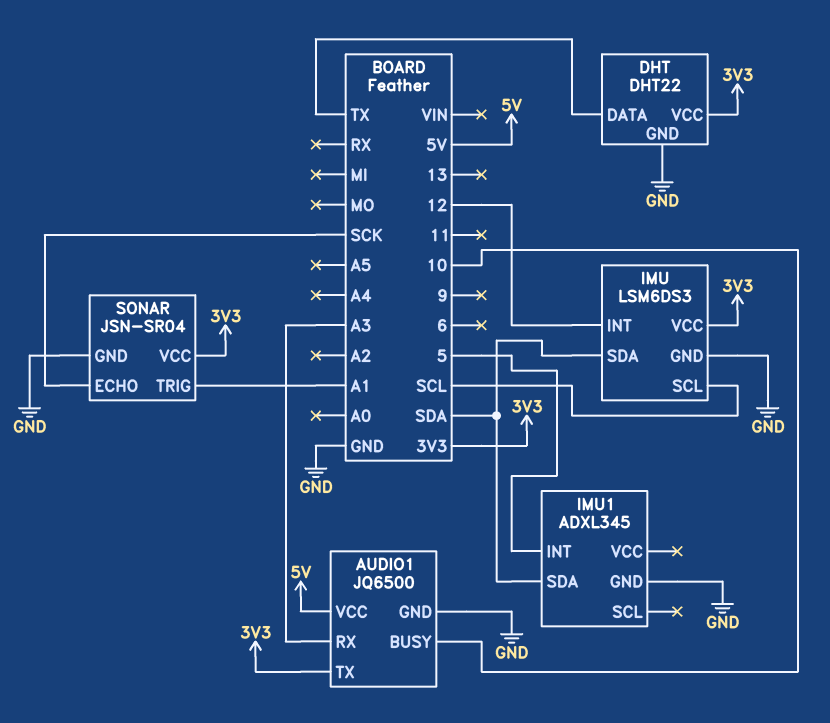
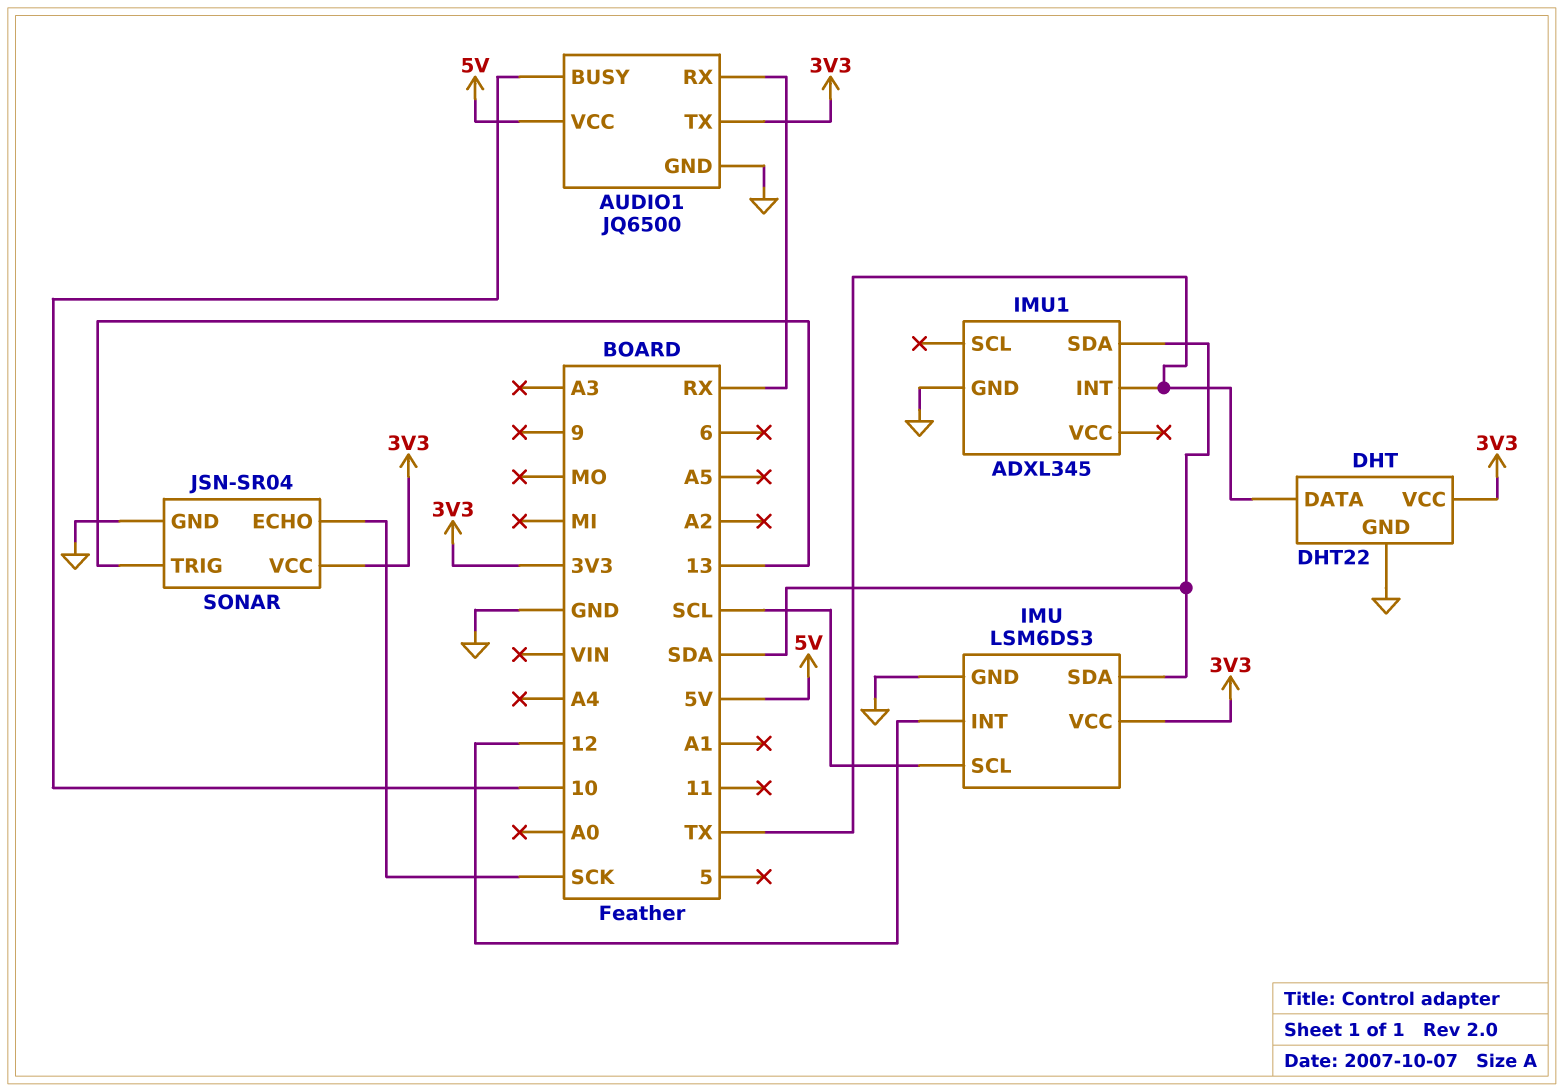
AUDIO1 pin RX: A3 -> RX
IMU1 pin INT: 5 -> TX
SONAR pin TRIG: A1 -> 13

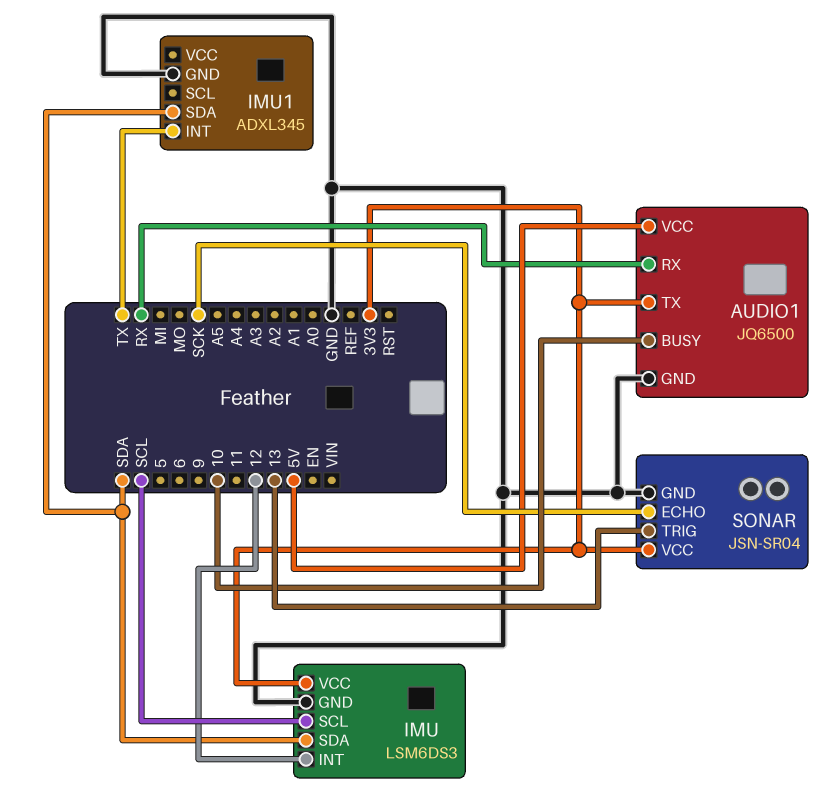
DHT: DHT22 -> none
DHT pin DATA: TX -> none
DHT pin GND: GND -> none
DHT pin VCC: 3V3 -> none

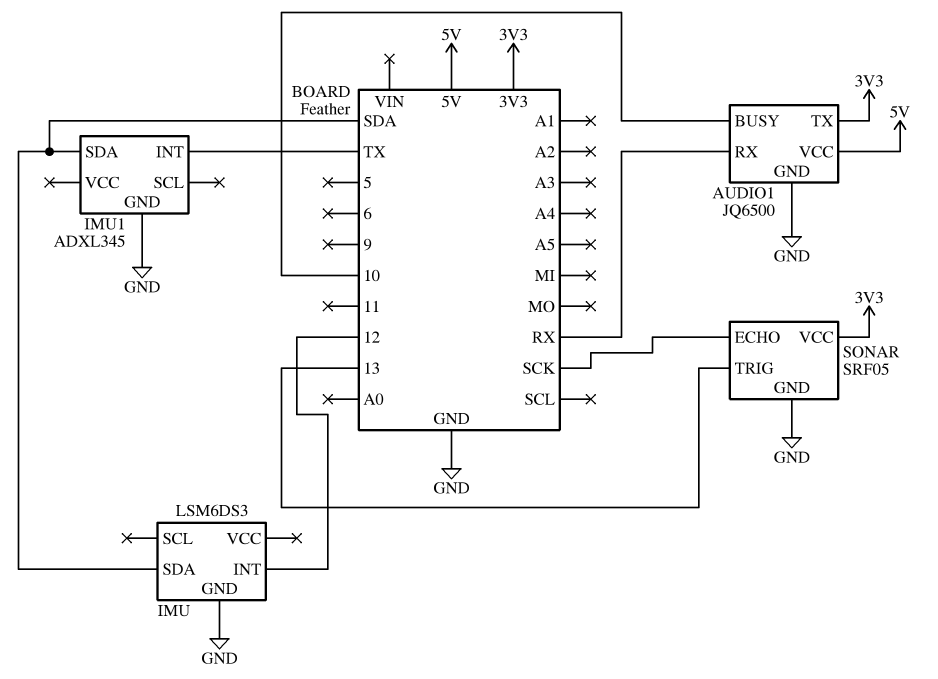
IMU pin SCL: SCL -> none
IMU pin VCC: 3V3 -> none
SONAR: JSN-SR04 -> SRF05

